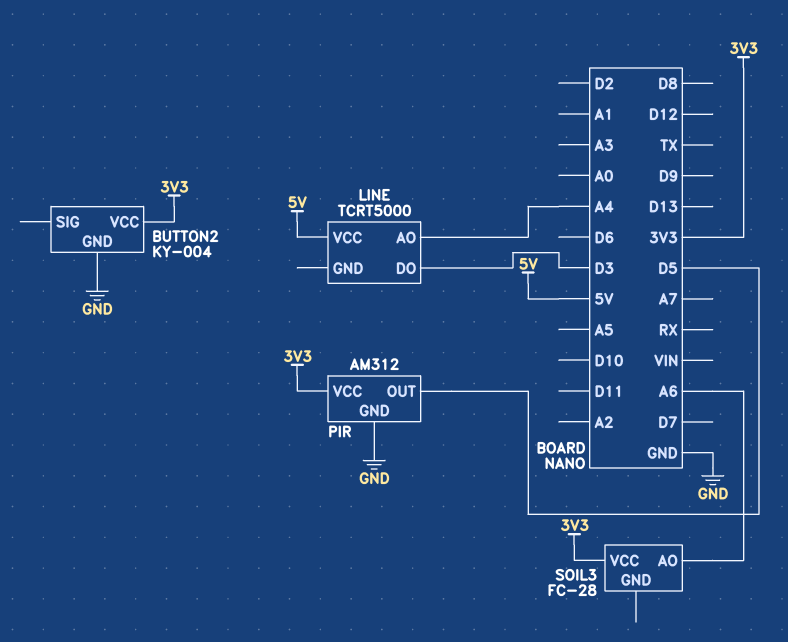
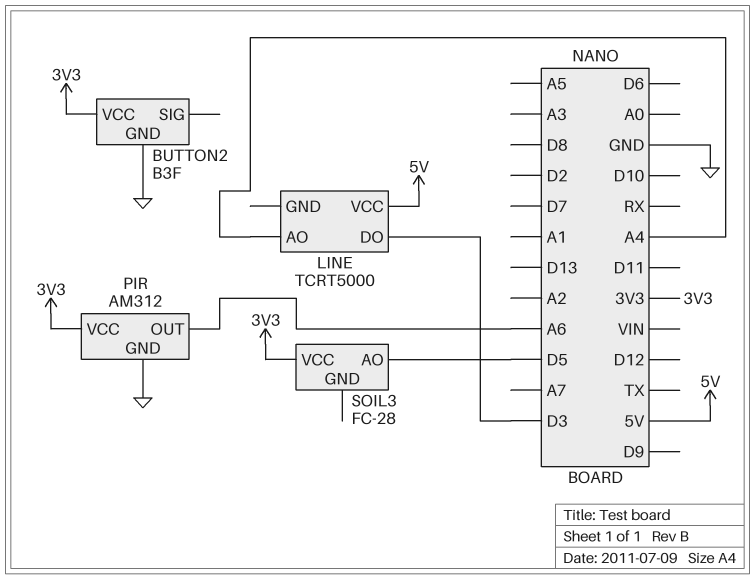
BUTTON2: KY-004 -> B3F
PIR pin OUT: D5 -> A6
SOIL3 pin AO: A6 -> D5

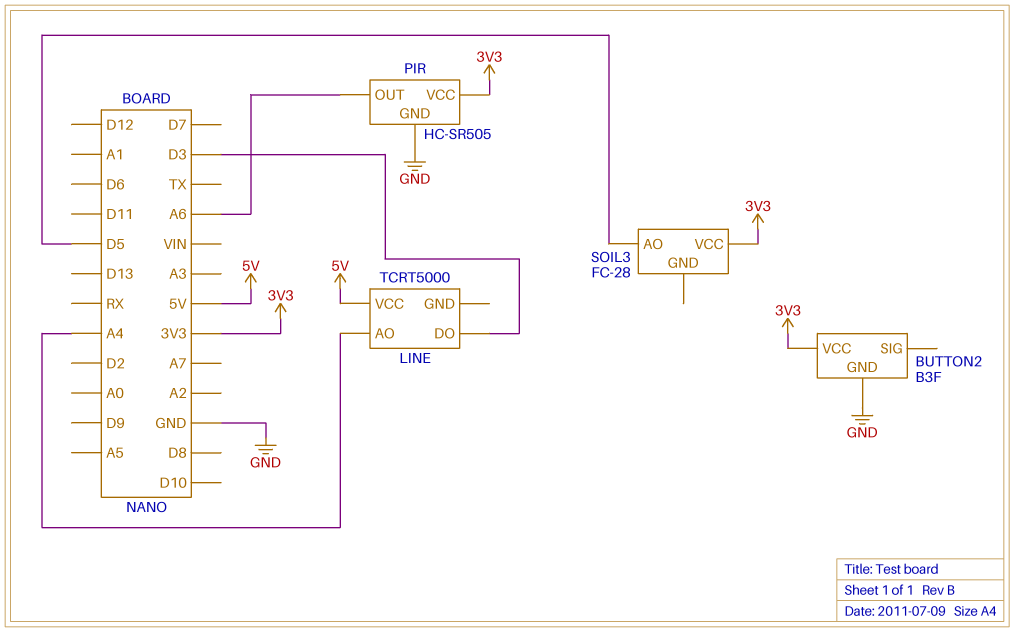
PIR: AM312 -> HC-SR505

